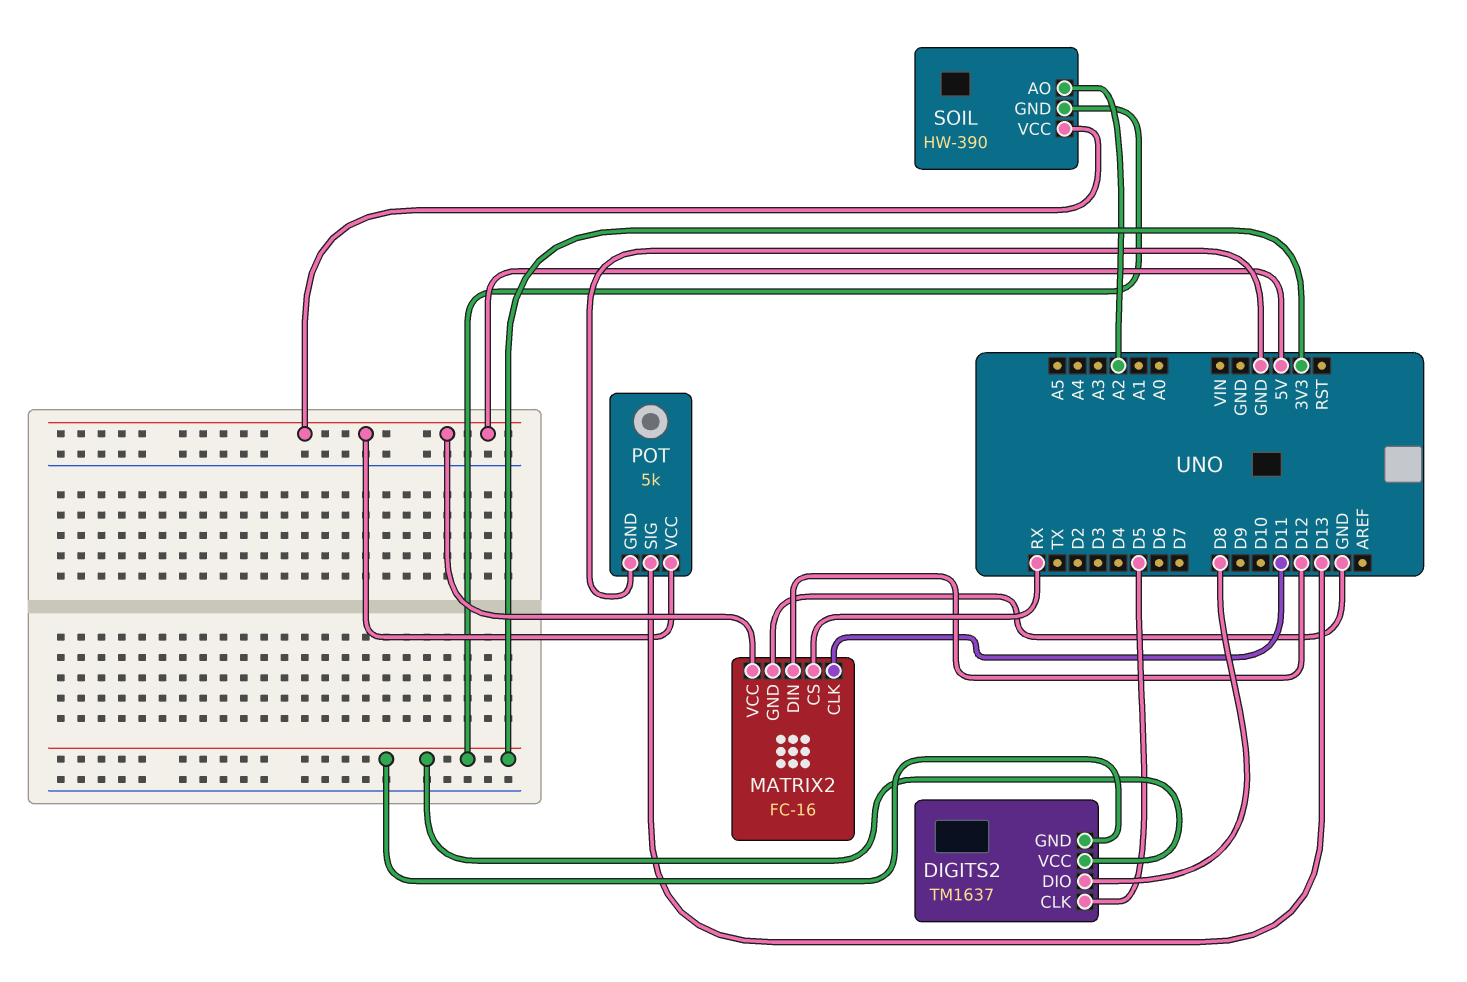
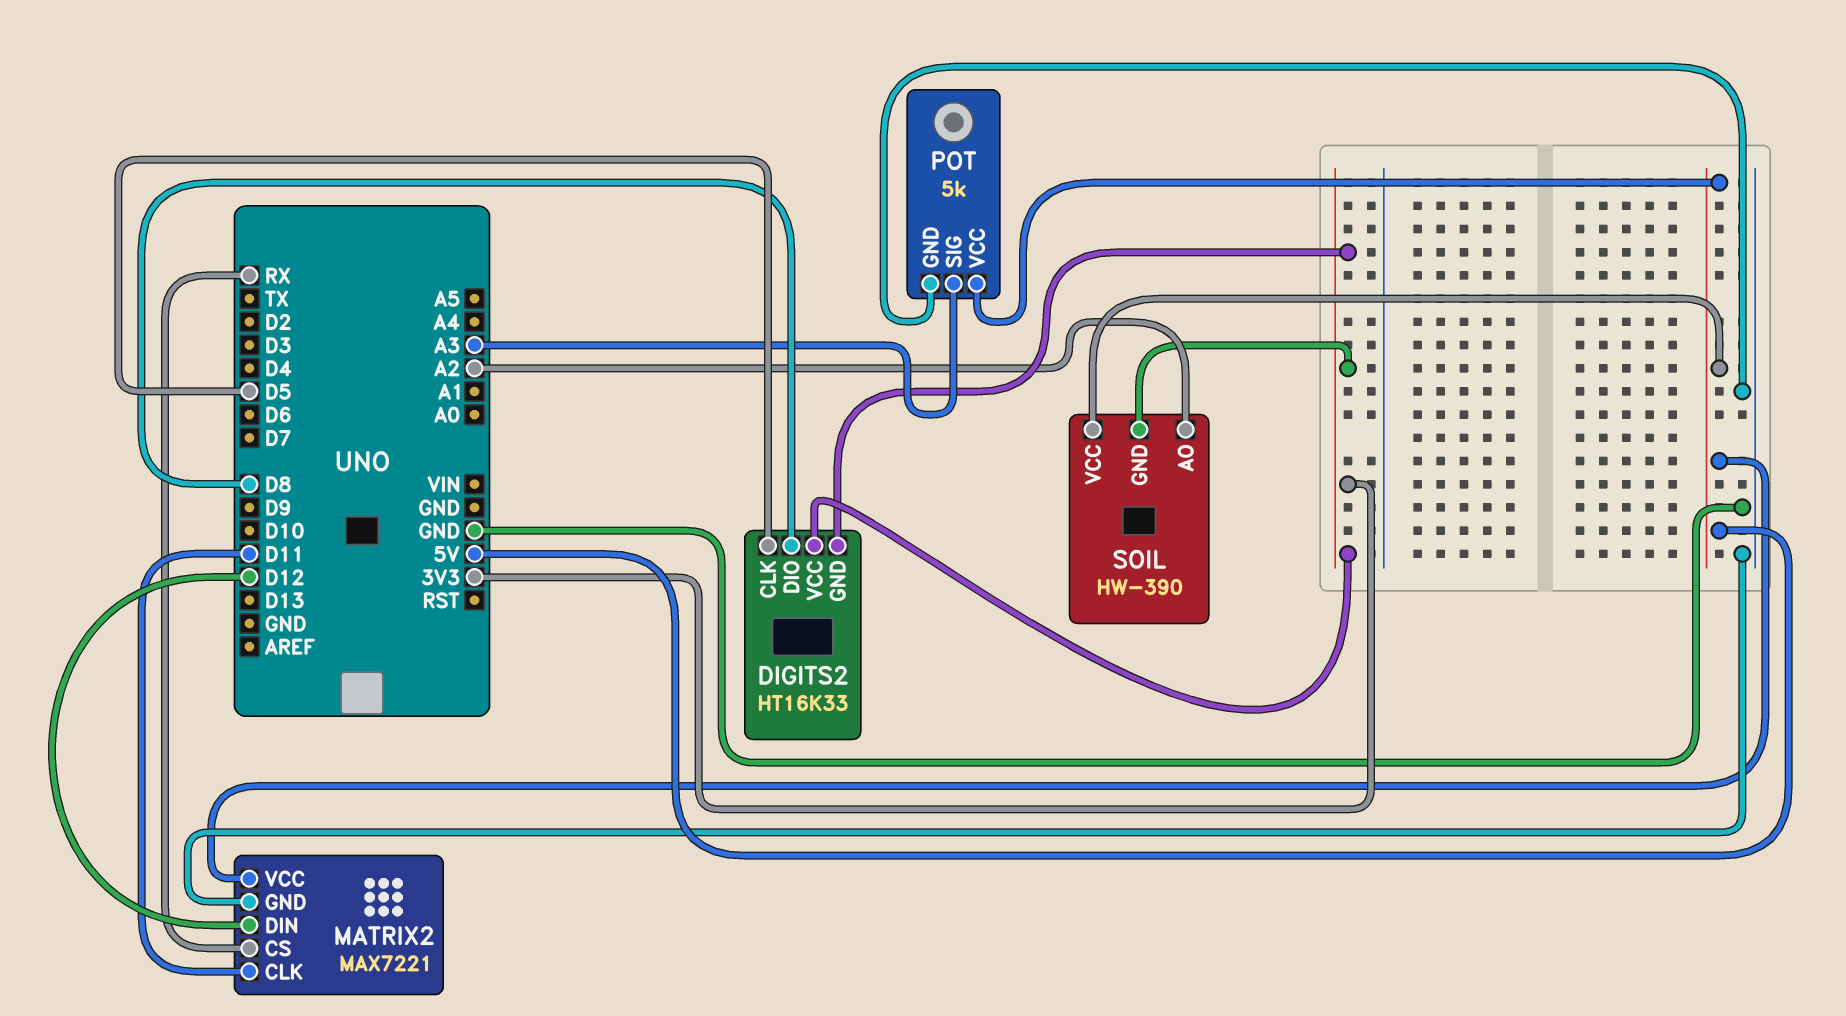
DIGITS2: TM1637 -> HT16K33
MATRIX2: FC-16 -> MAX7221
POT pin SIG: D13 -> A3

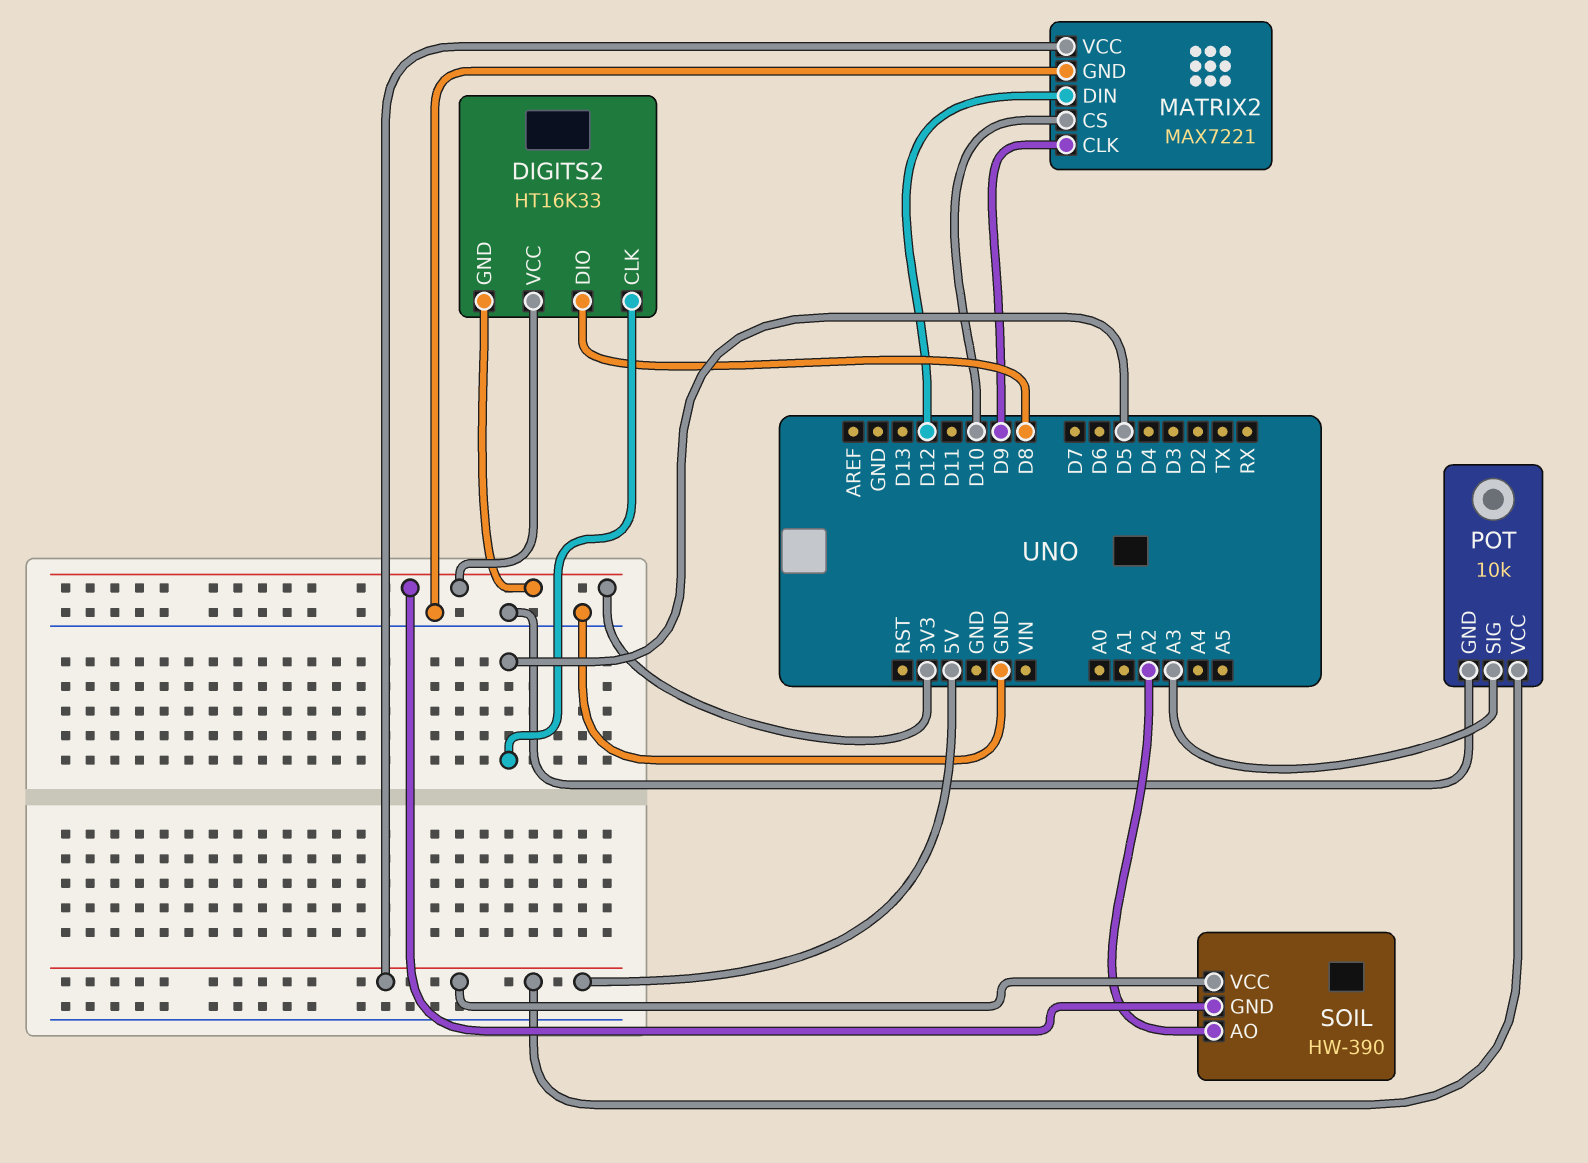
MATRIX2 pin CLK: D11 -> D9
MATRIX2 pin CS: RX -> D10
POT: 5k -> 10k

